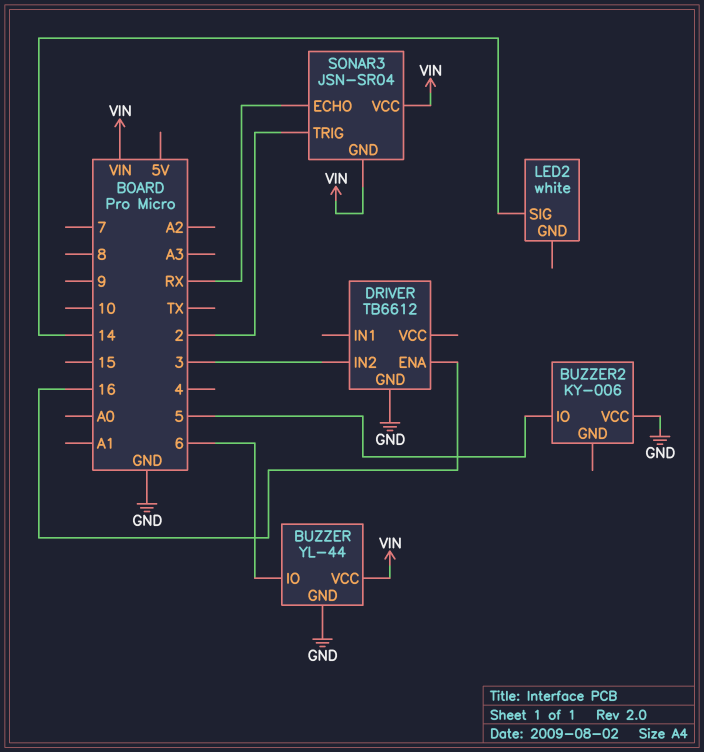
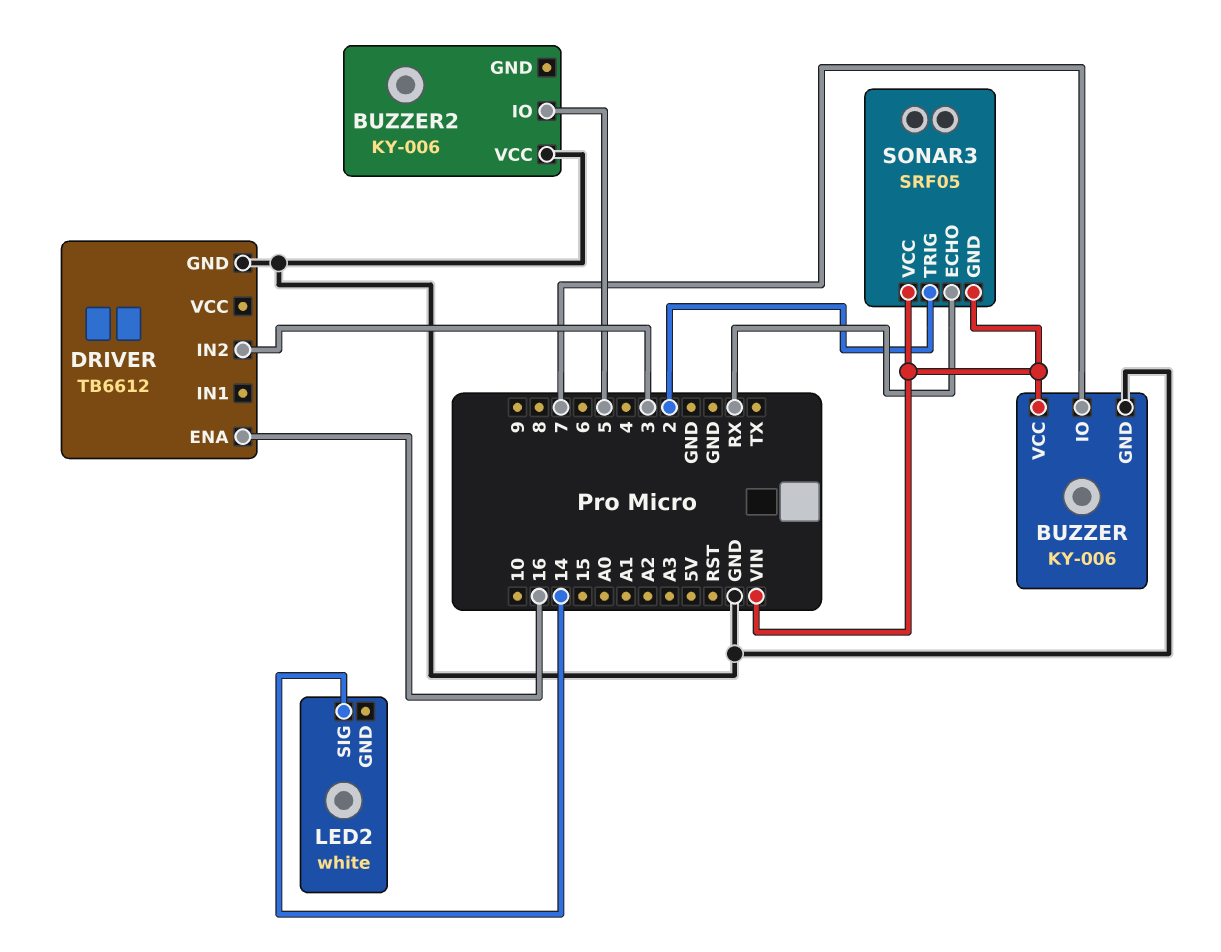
BUZZER: YL-44 -> KY-006
BUZZER pin IO: 6 -> 7
SONAR3: JSN-SR04 -> SRF05

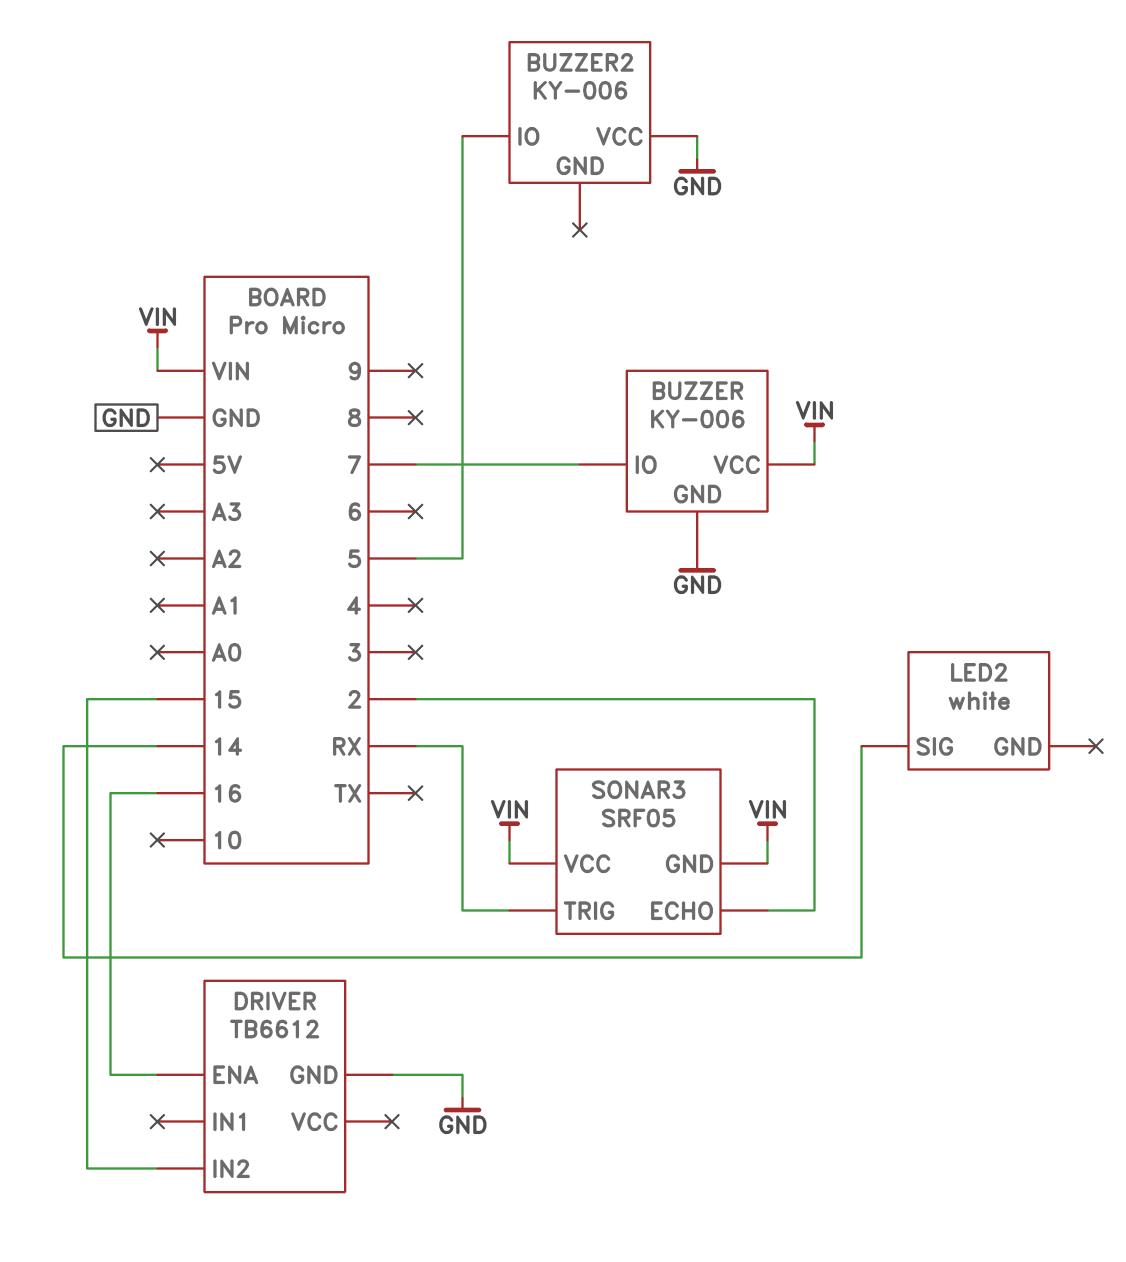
DRIVER pin IN2: 3 -> 15
SONAR3 pin ECHO: RX -> 2
SONAR3 pin TRIG: 2 -> RX

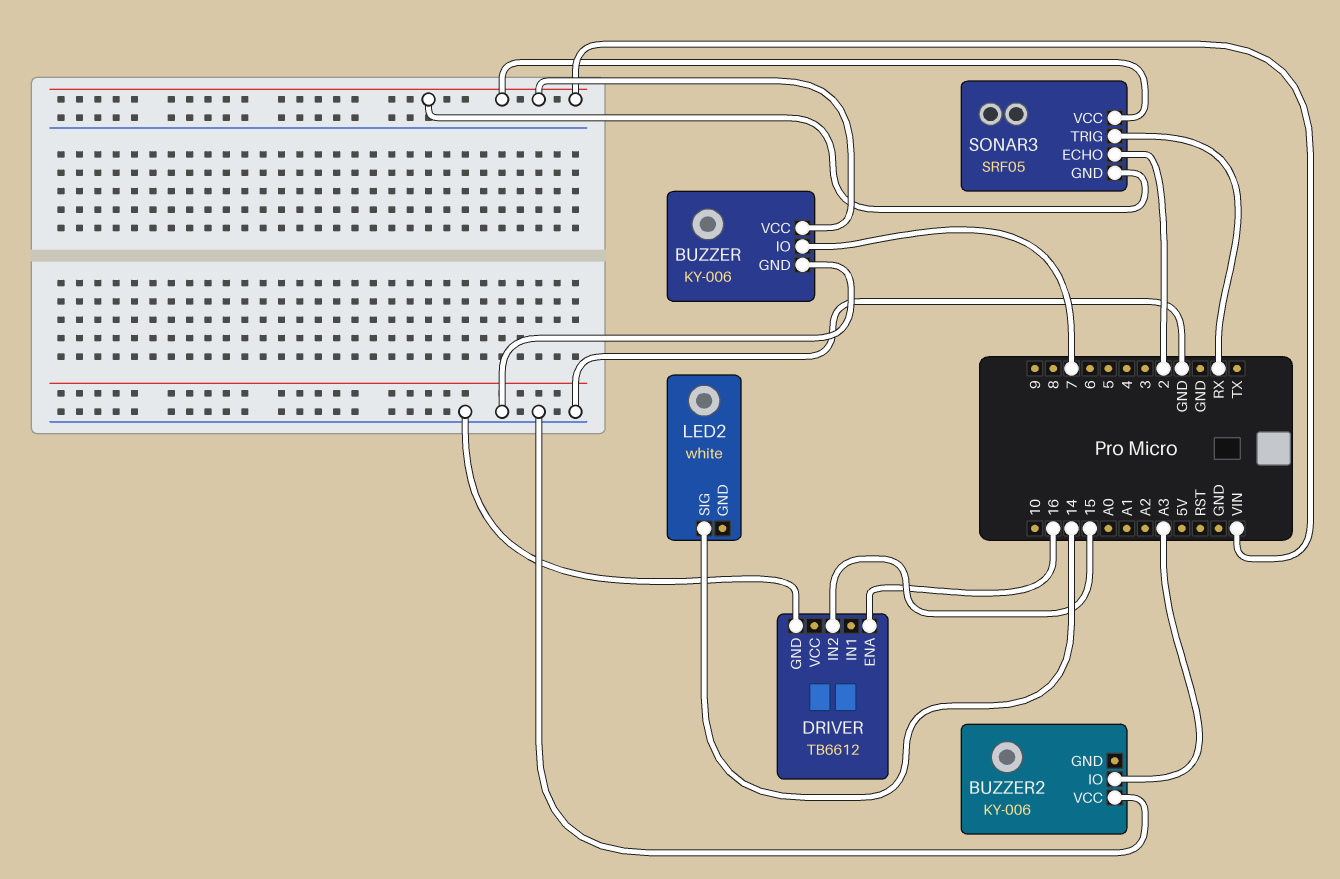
BUZZER2 pin IO: 5 -> A3

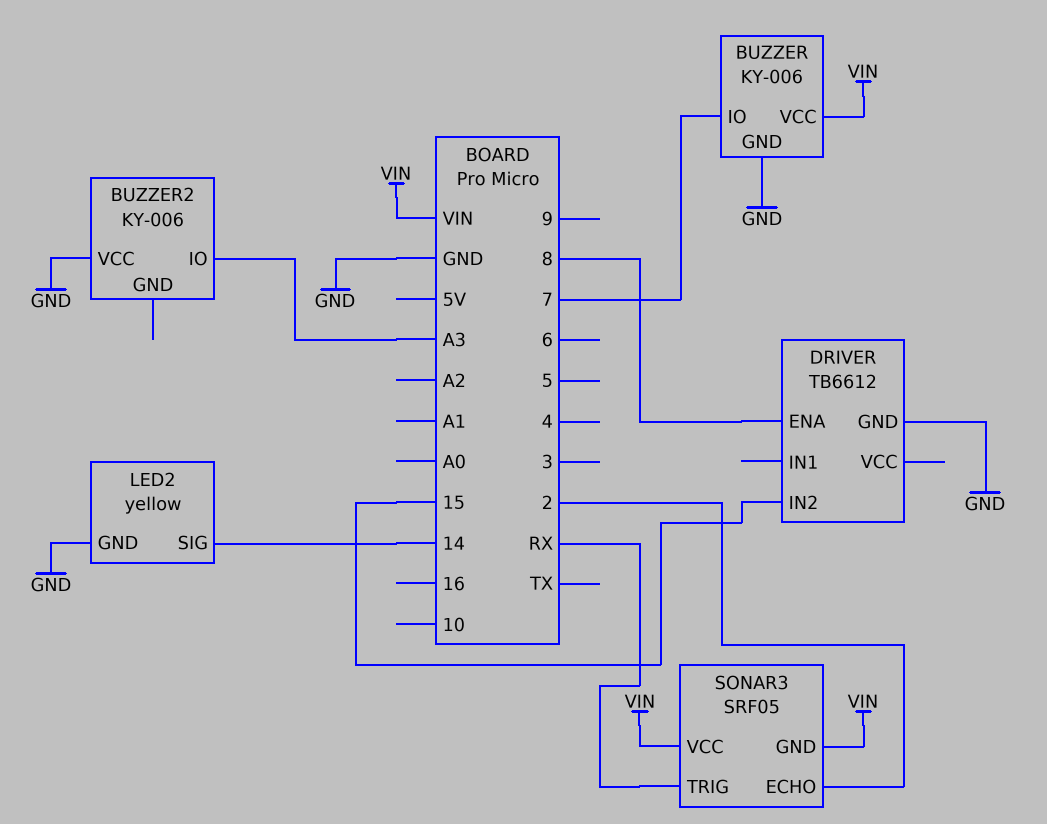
DRIVER pin ENA: 16 -> 8
LED2: white -> yellow
LED2 pin GND: none -> GND

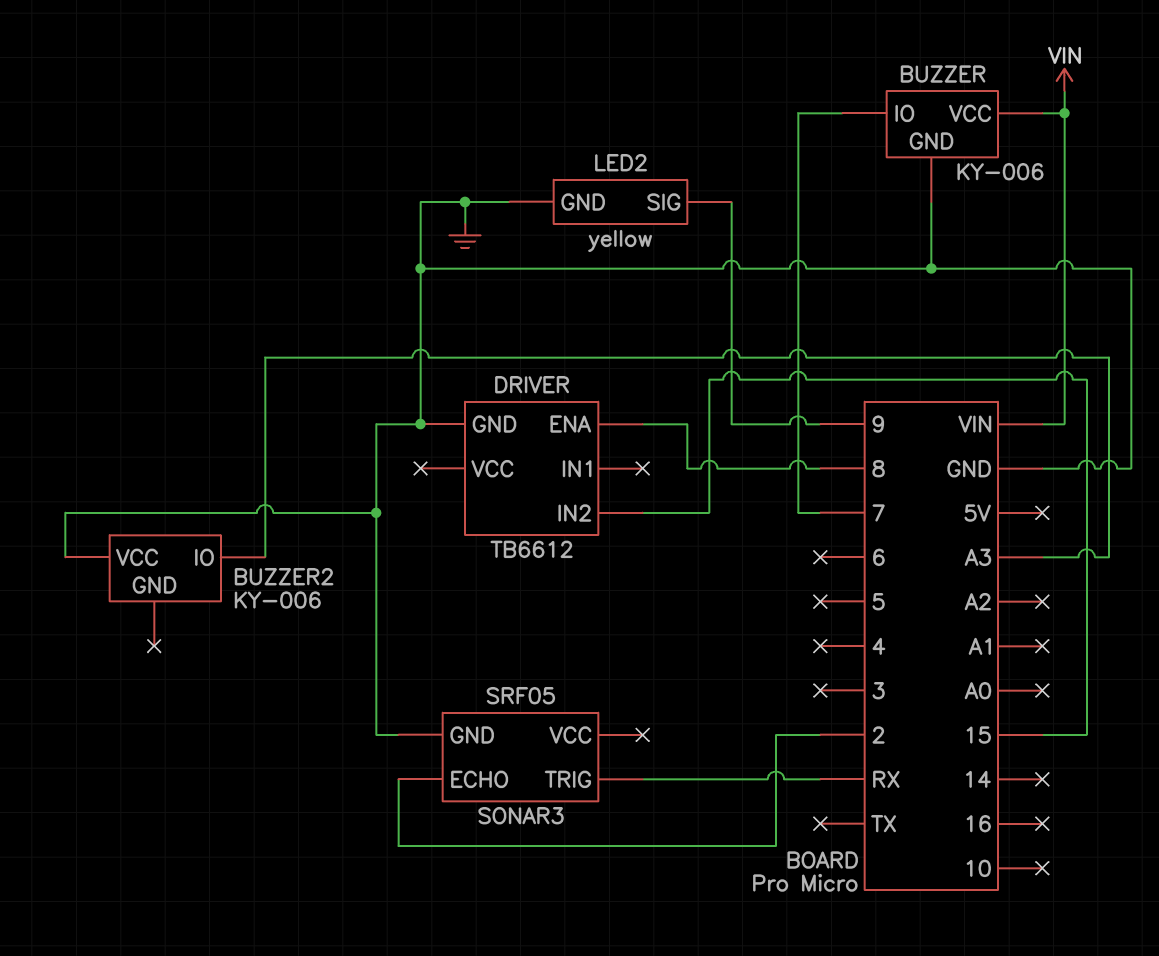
LED2 pin SIG: 14 -> 9
SONAR3 pin GND: VIN -> GND
SONAR3 pin VCC: VIN -> none

